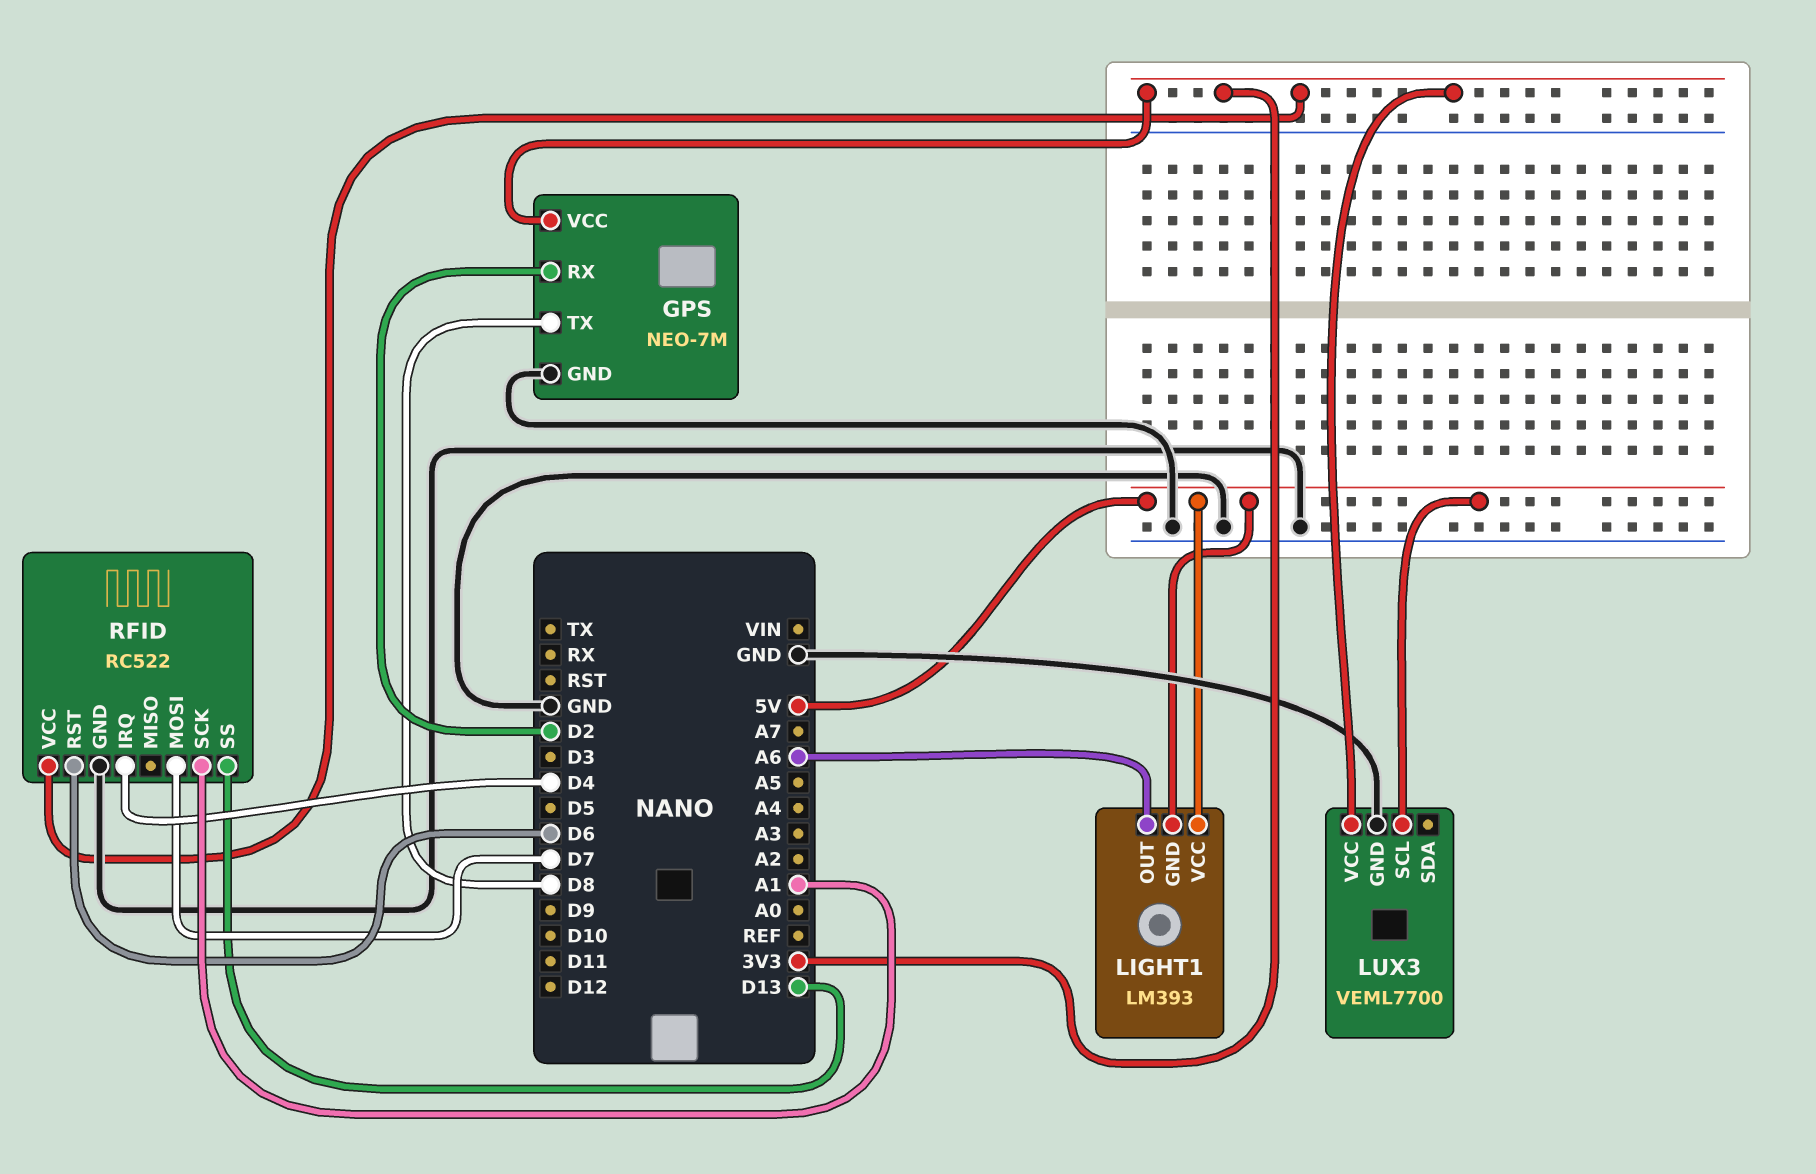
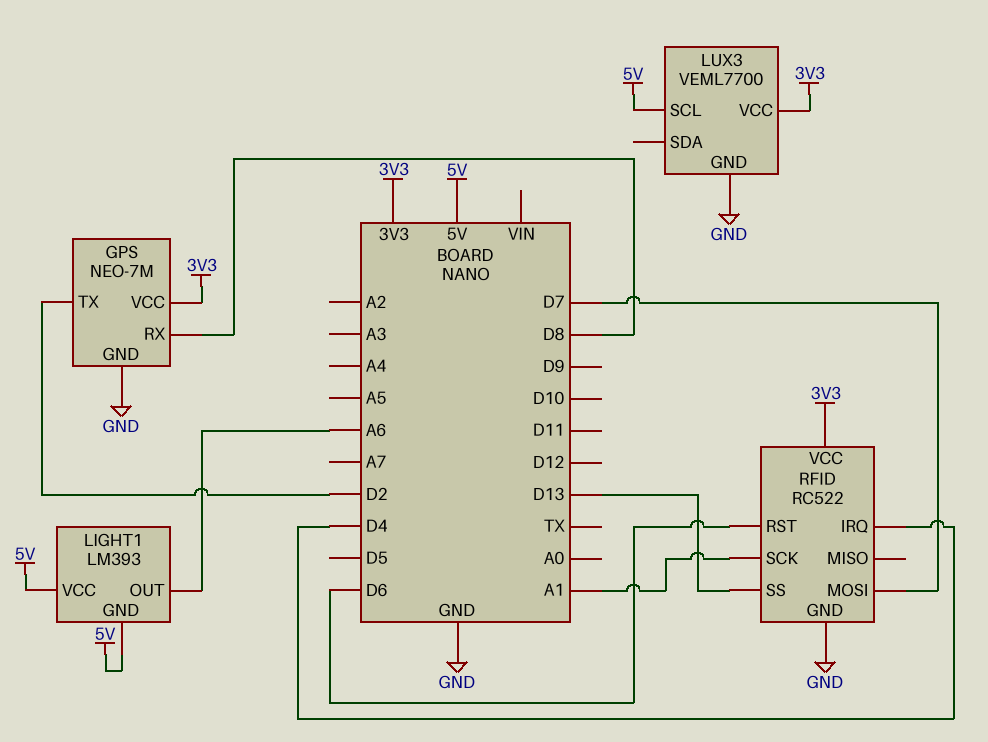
GPS pin RX: D2 -> D8
GPS pin TX: D8 -> D2

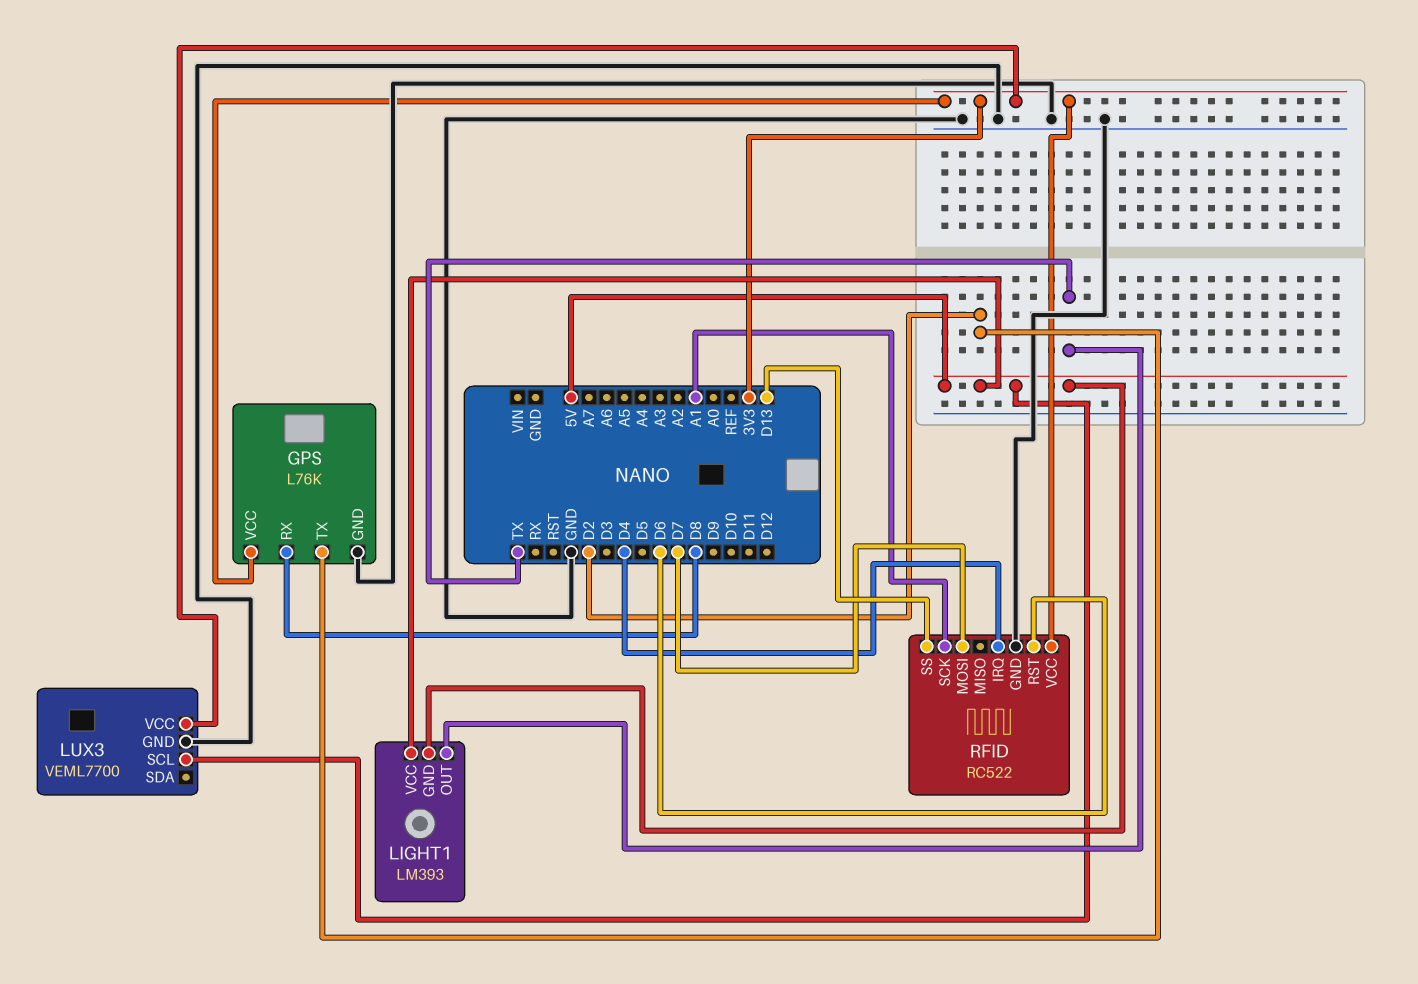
GPS: NEO-7M -> L76K
LIGHT1 pin OUT: A6 -> TX

